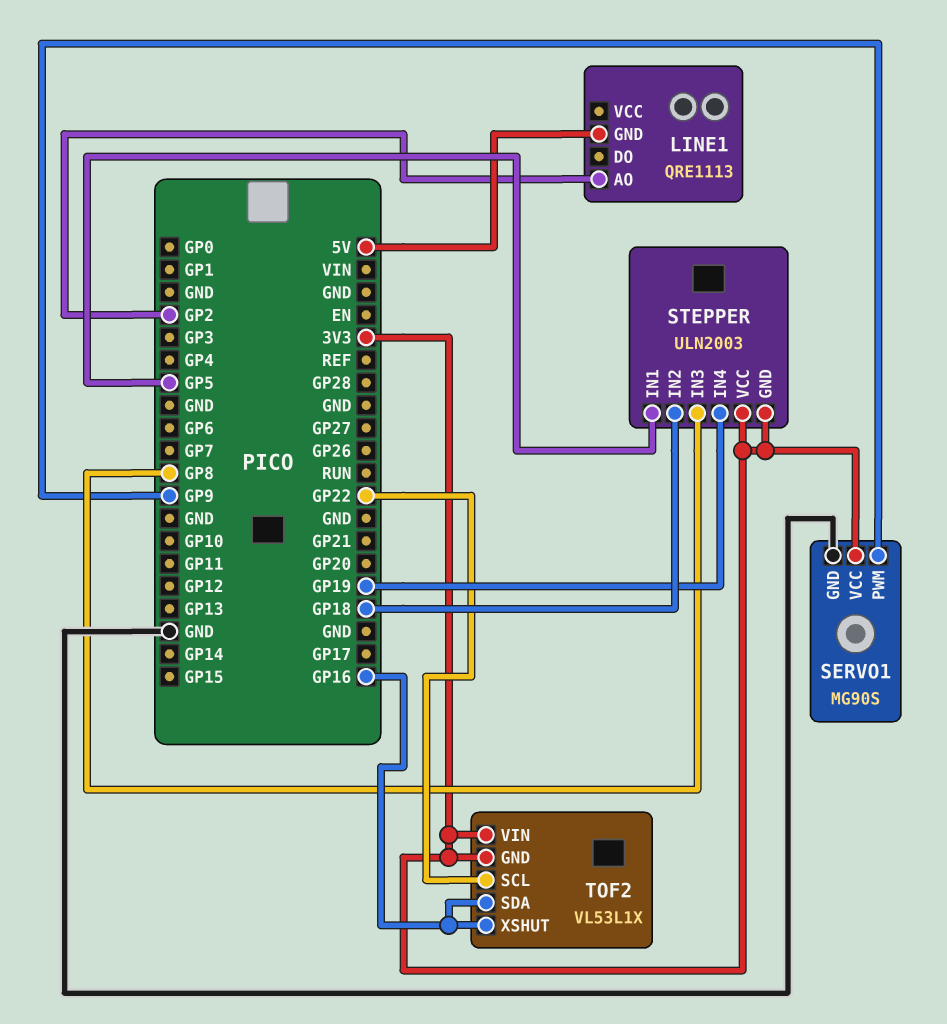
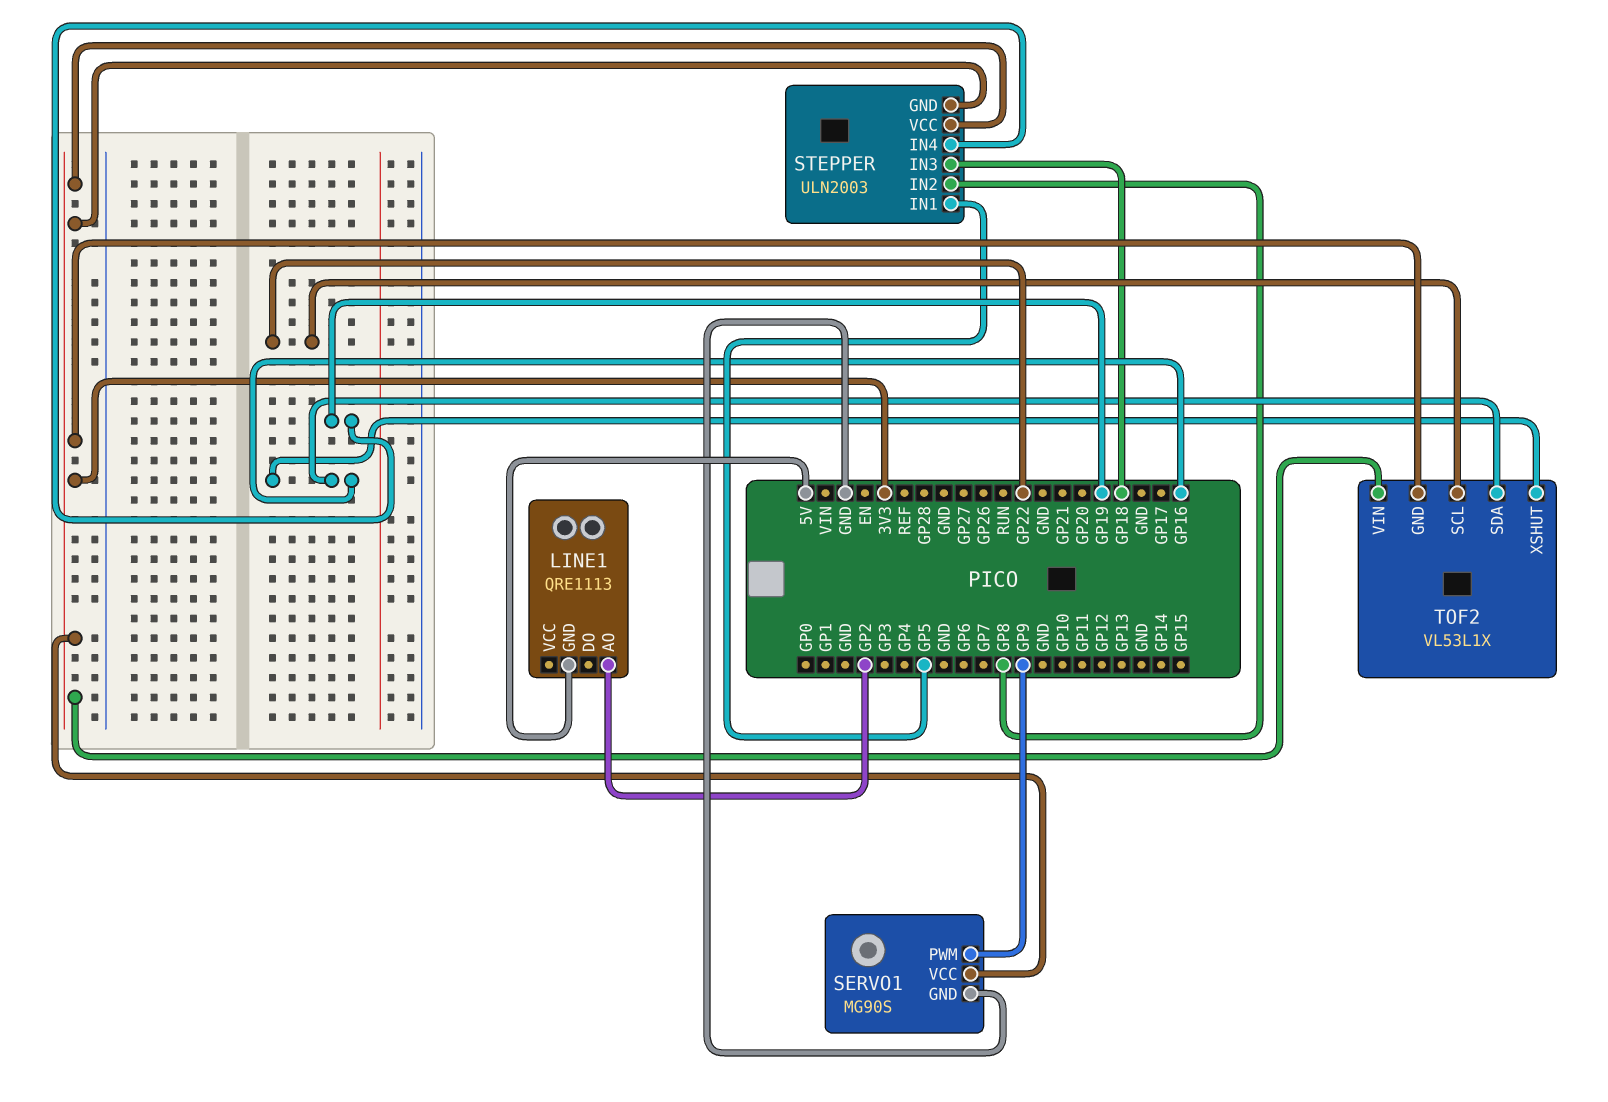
STEPPER pin IN2: GP18 -> GP8
STEPPER pin IN3: GP8 -> GP18

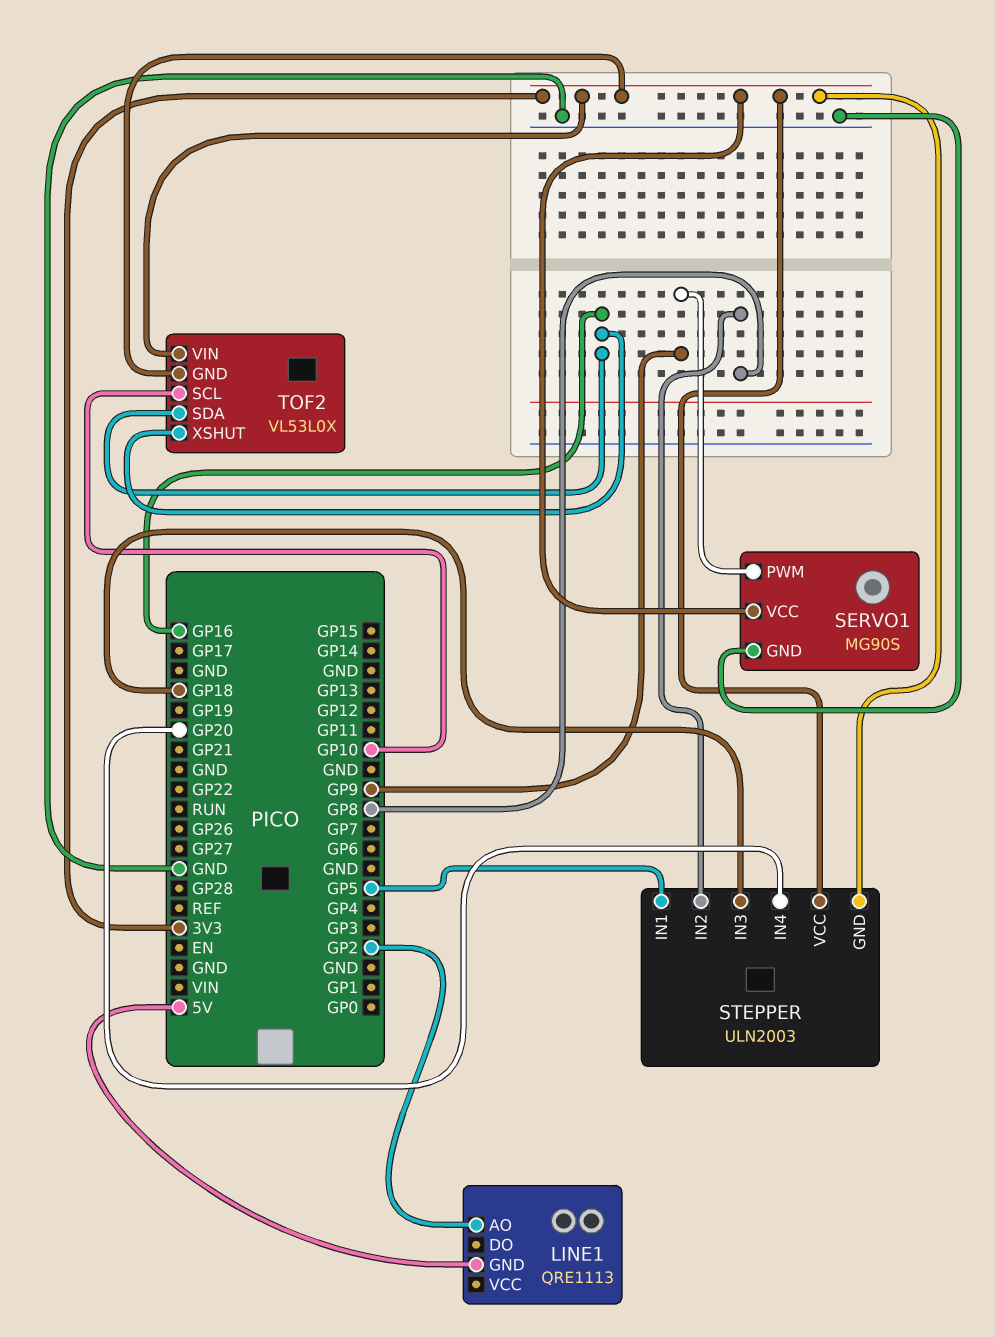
STEPPER pin IN4: GP19 -> GP20
TOF2: VL53L1X -> VL53L0X
TOF2 pin SCL: GP22 -> GP10

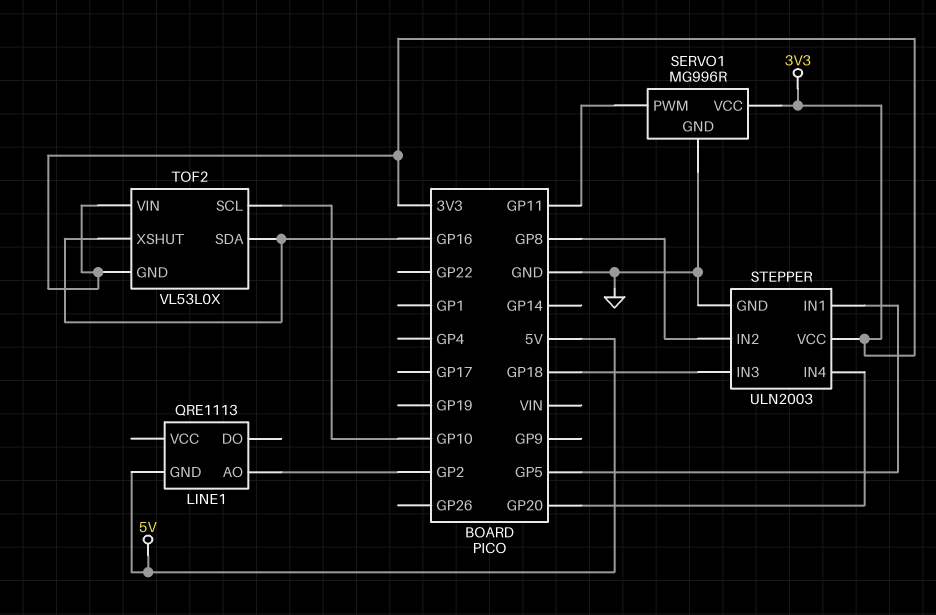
SERVO1: MG90S -> MG996R
SERVO1 pin PWM: GP9 -> GP11
STEPPER pin GND: 3V3 -> GND

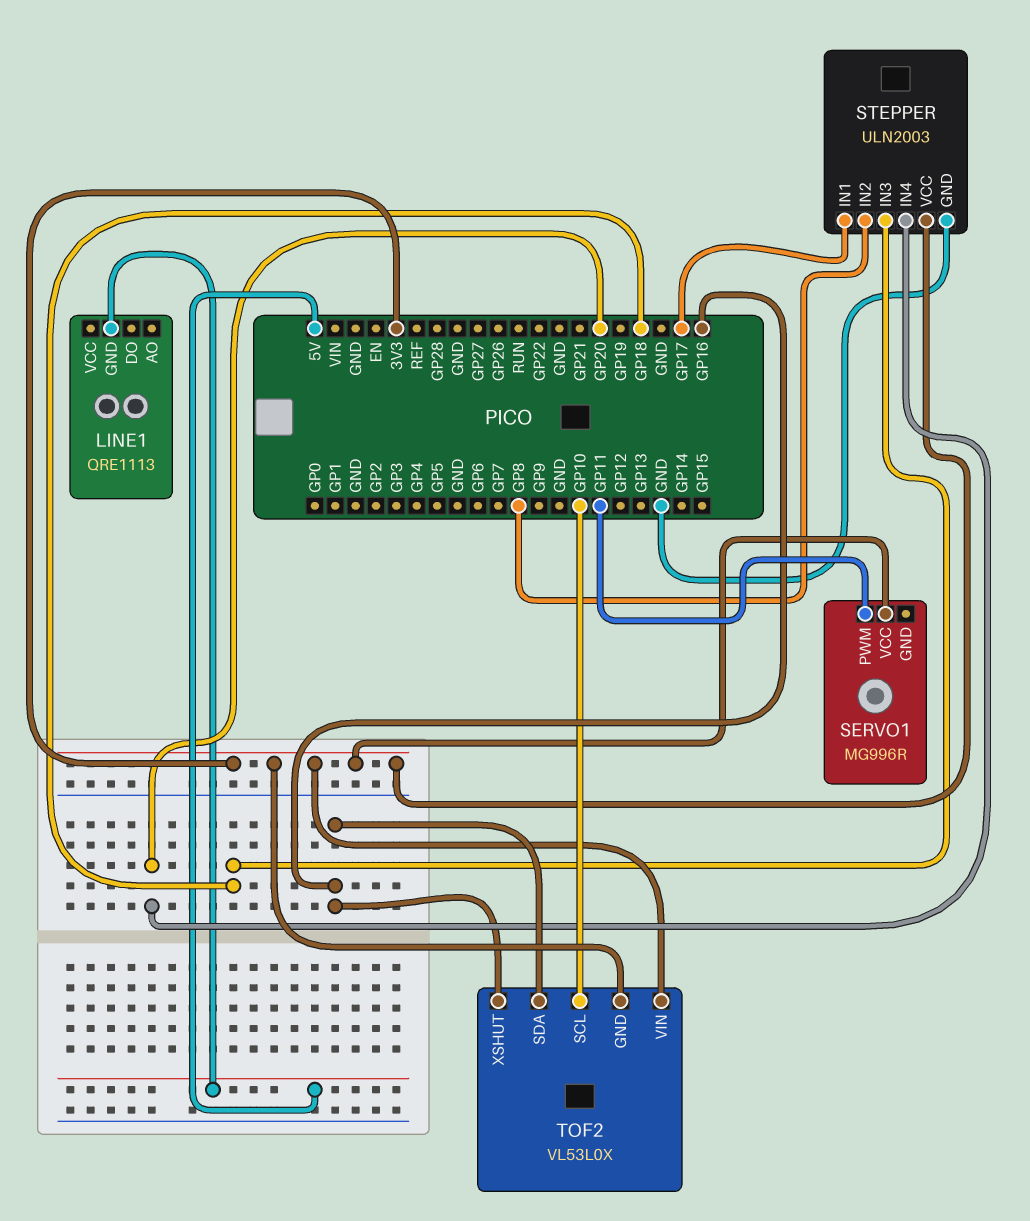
LINE1 pin AO: GP2 -> none
SERVO1 pin GND: GND -> none
STEPPER pin IN1: GP5 -> GP17

